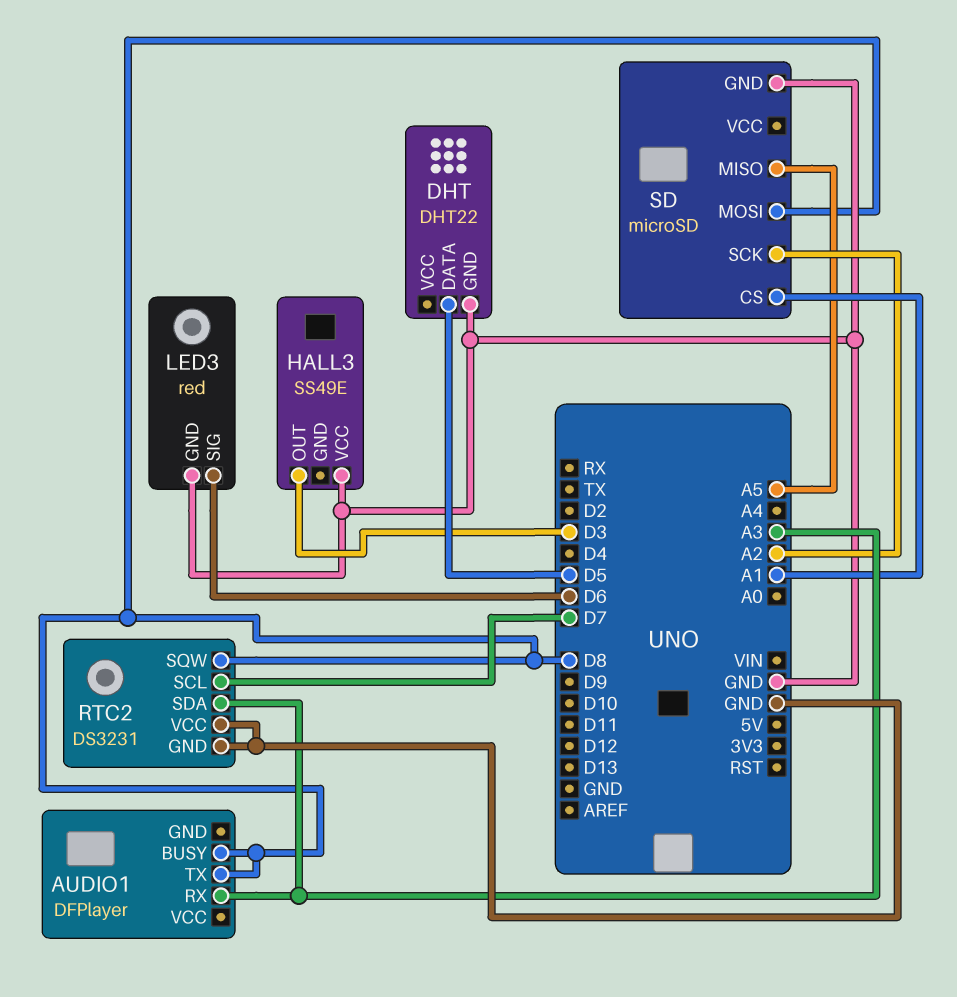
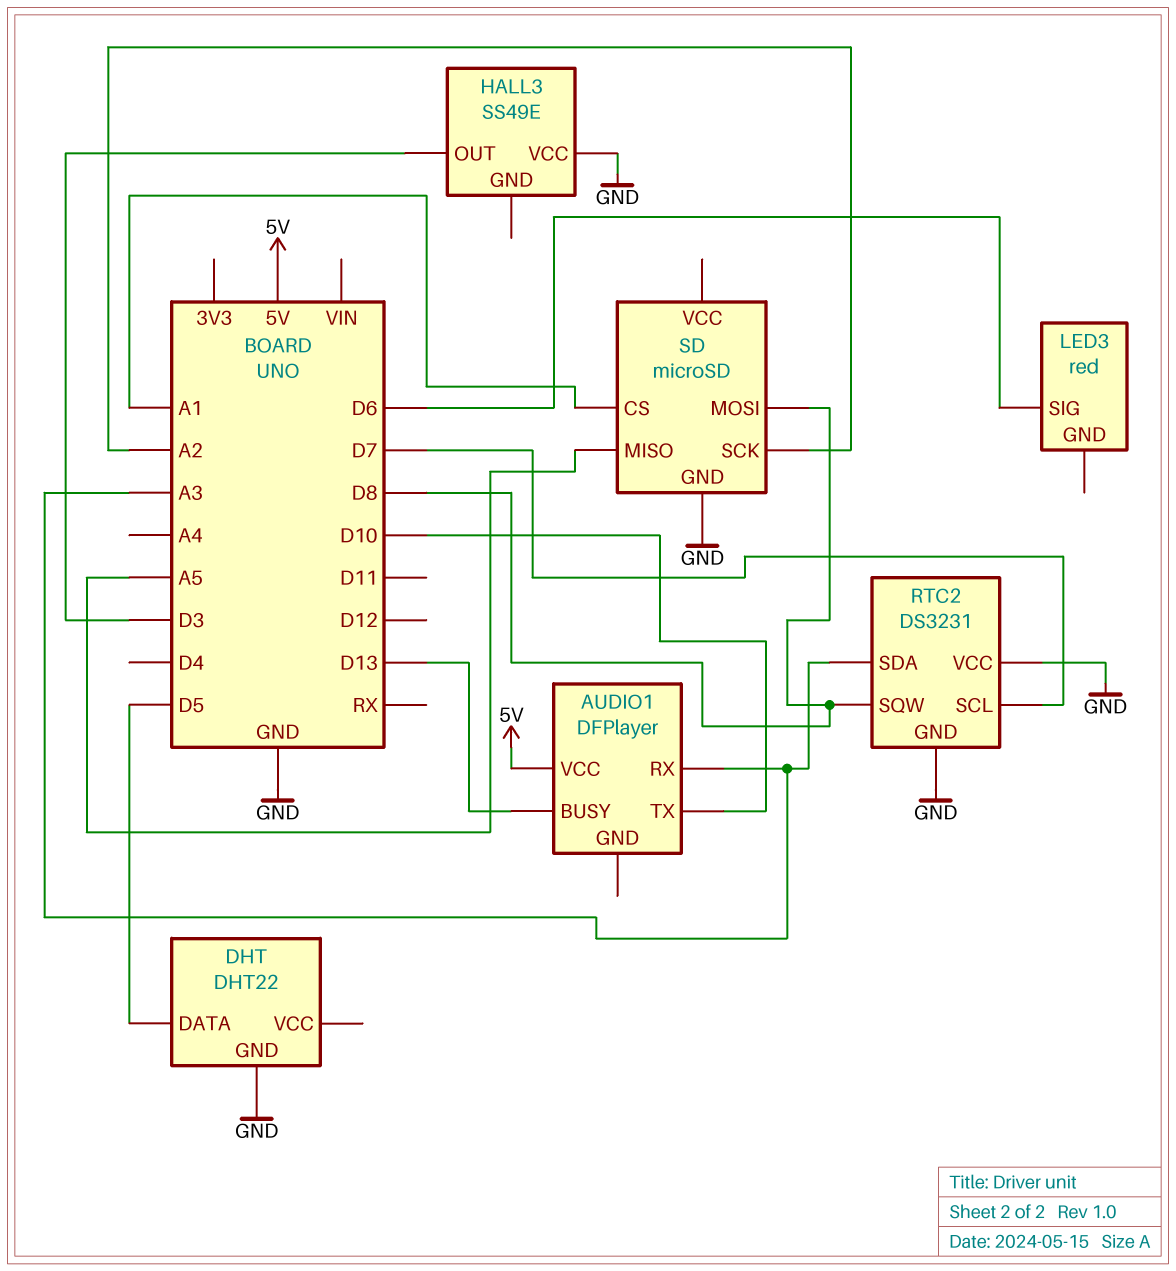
AUDIO1 pin BUSY: D8 -> D13
AUDIO1 pin TX: D8 -> D10
AUDIO1 pin VCC: none -> 5V
LED3 pin GND: GND -> none

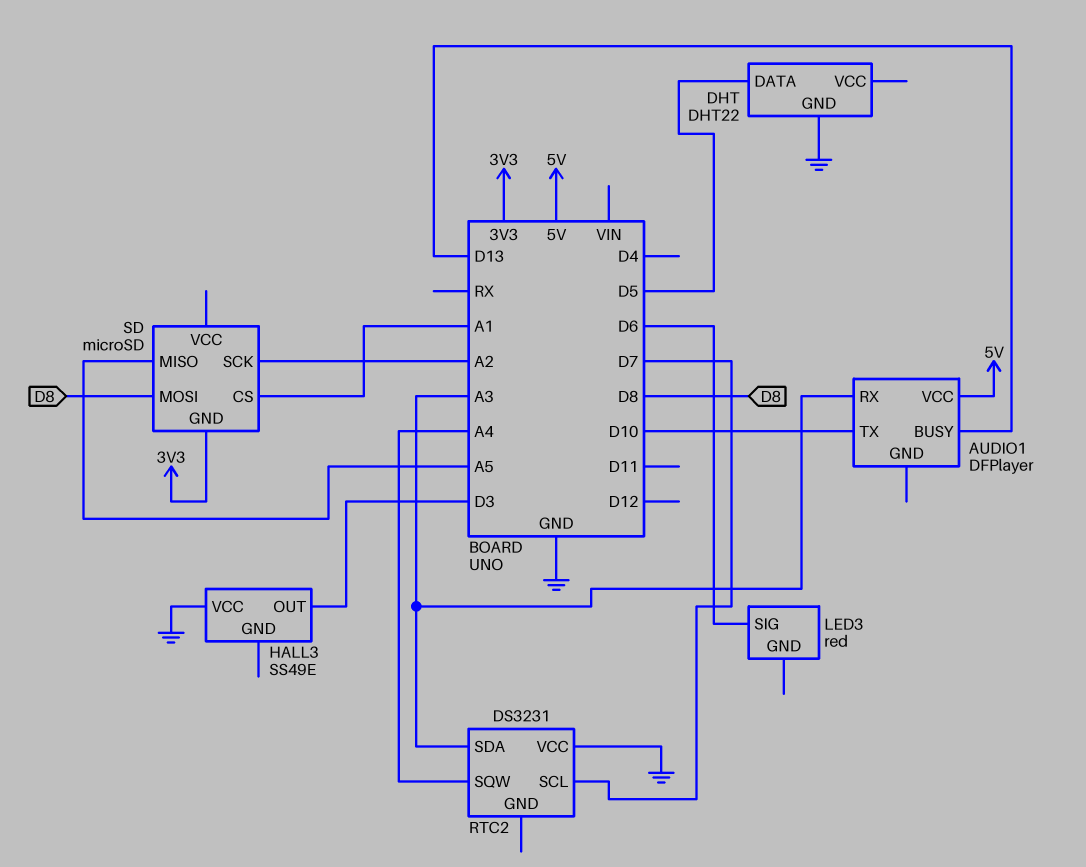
RTC2 pin GND: GND -> none
RTC2 pin SQW: D8 -> A4
SD pin GND: GND -> 3V3

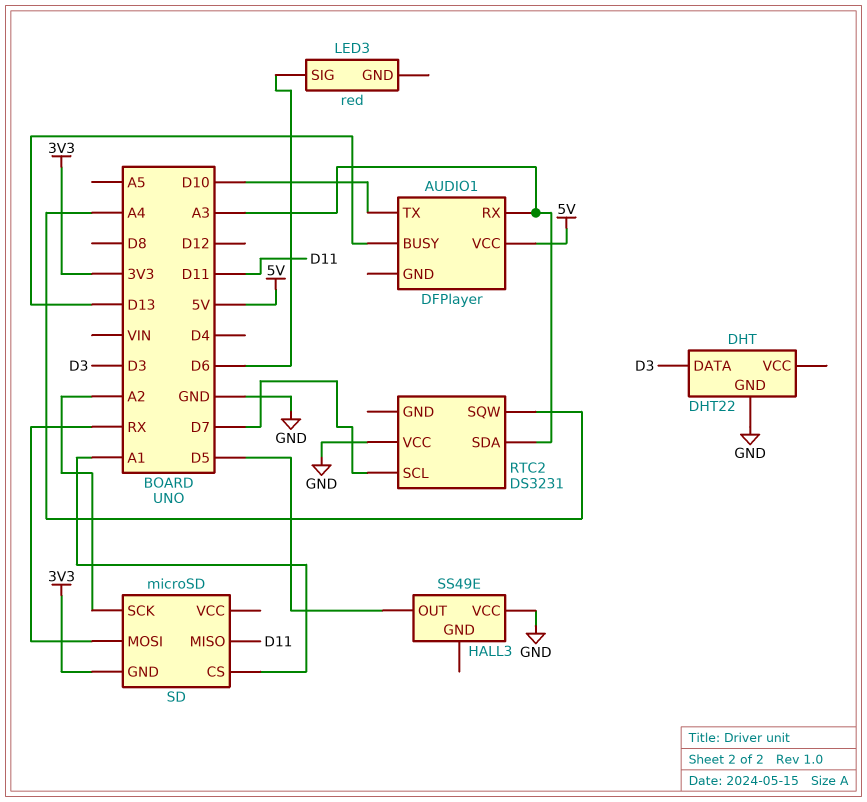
DHT pin DATA: D5 -> D3
HALL3 pin OUT: D3 -> D5
SD pin MISO: A5 -> D11
SD pin MOSI: D8 -> RX

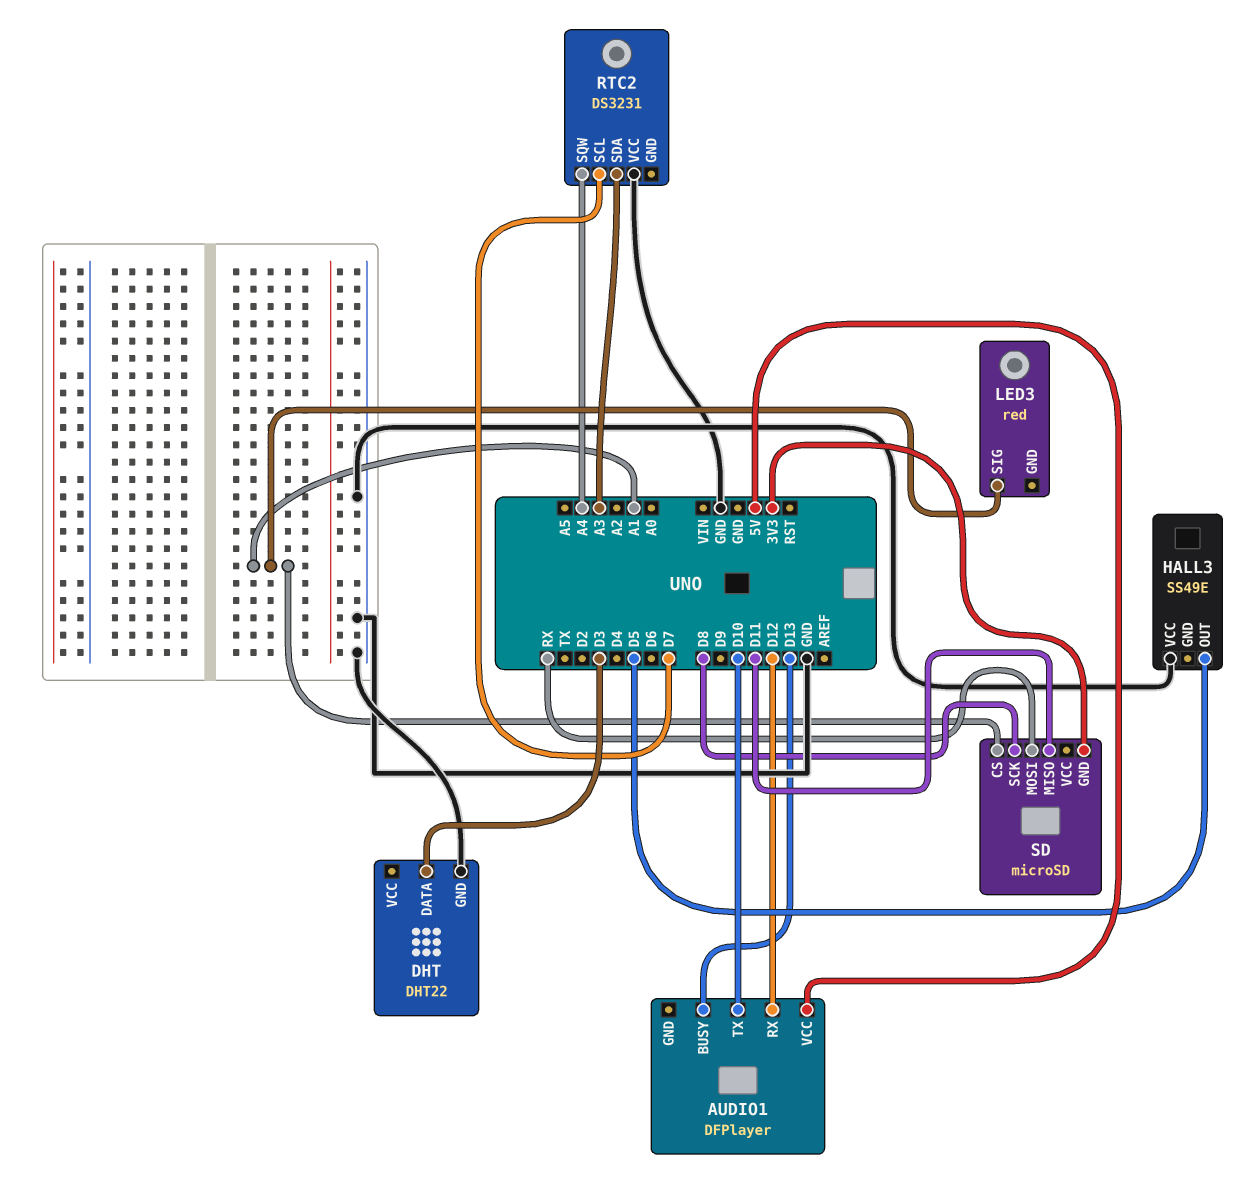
AUDIO1 pin RX: A3 -> D12
LED3 pin SIG: D6 -> A1
SD pin SCK: A2 -> D8

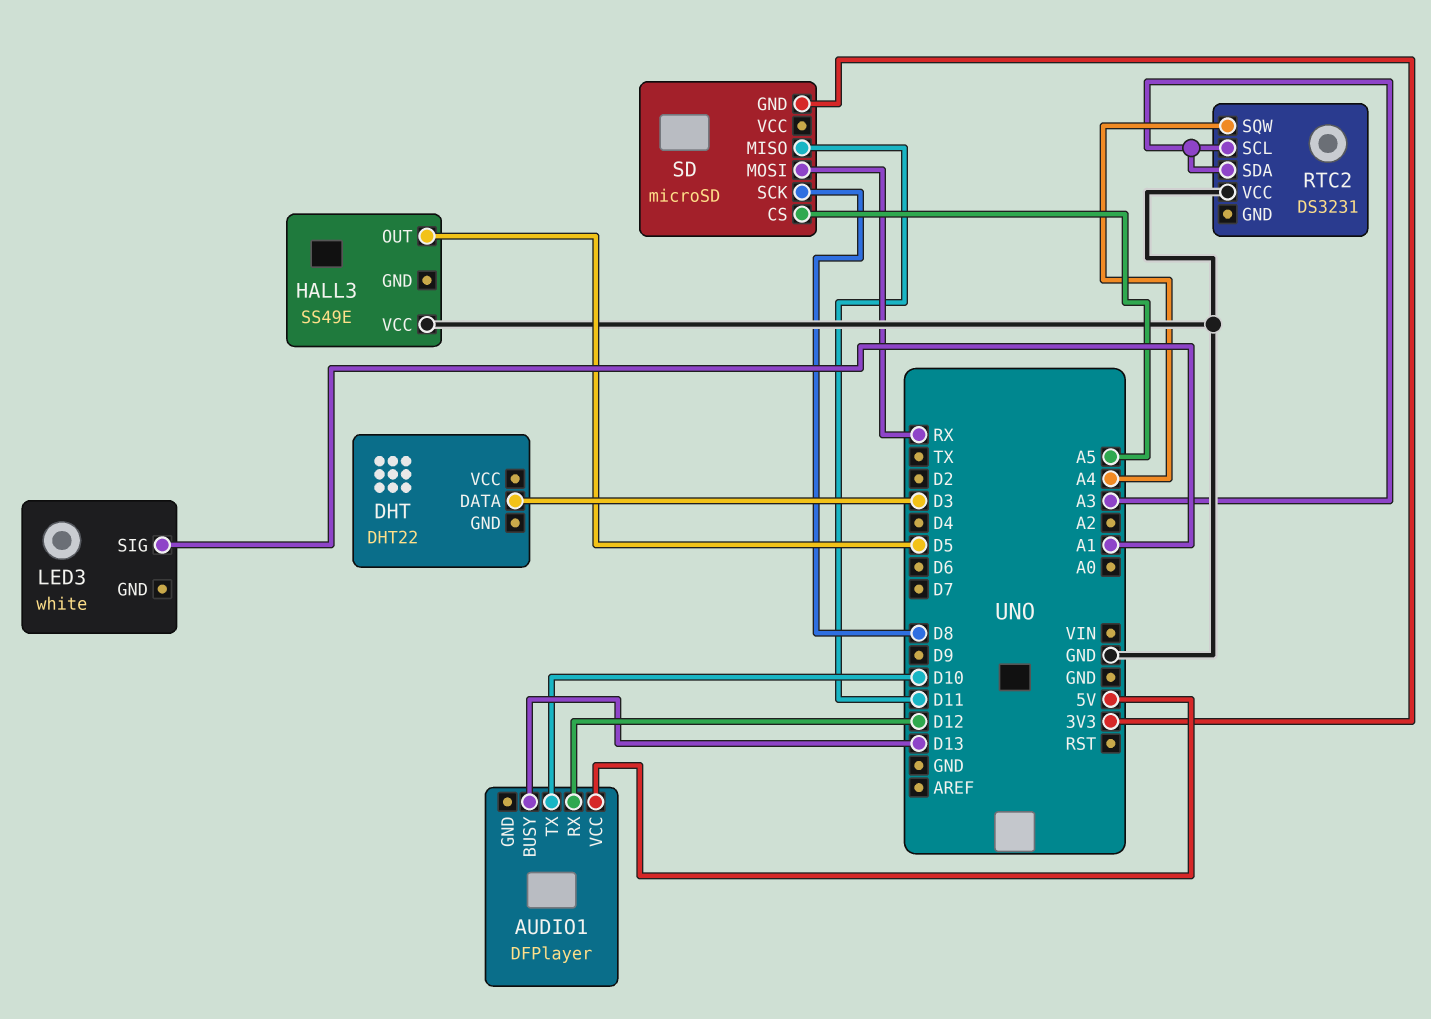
DHT pin GND: GND -> none
LED3: red -> white
RTC2 pin SCL: D7 -> A3
SD pin CS: A1 -> A5

